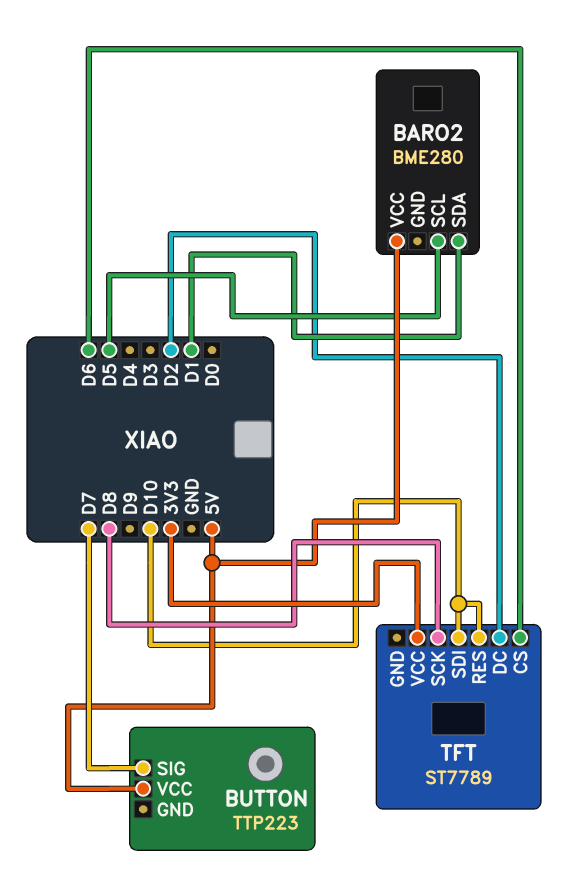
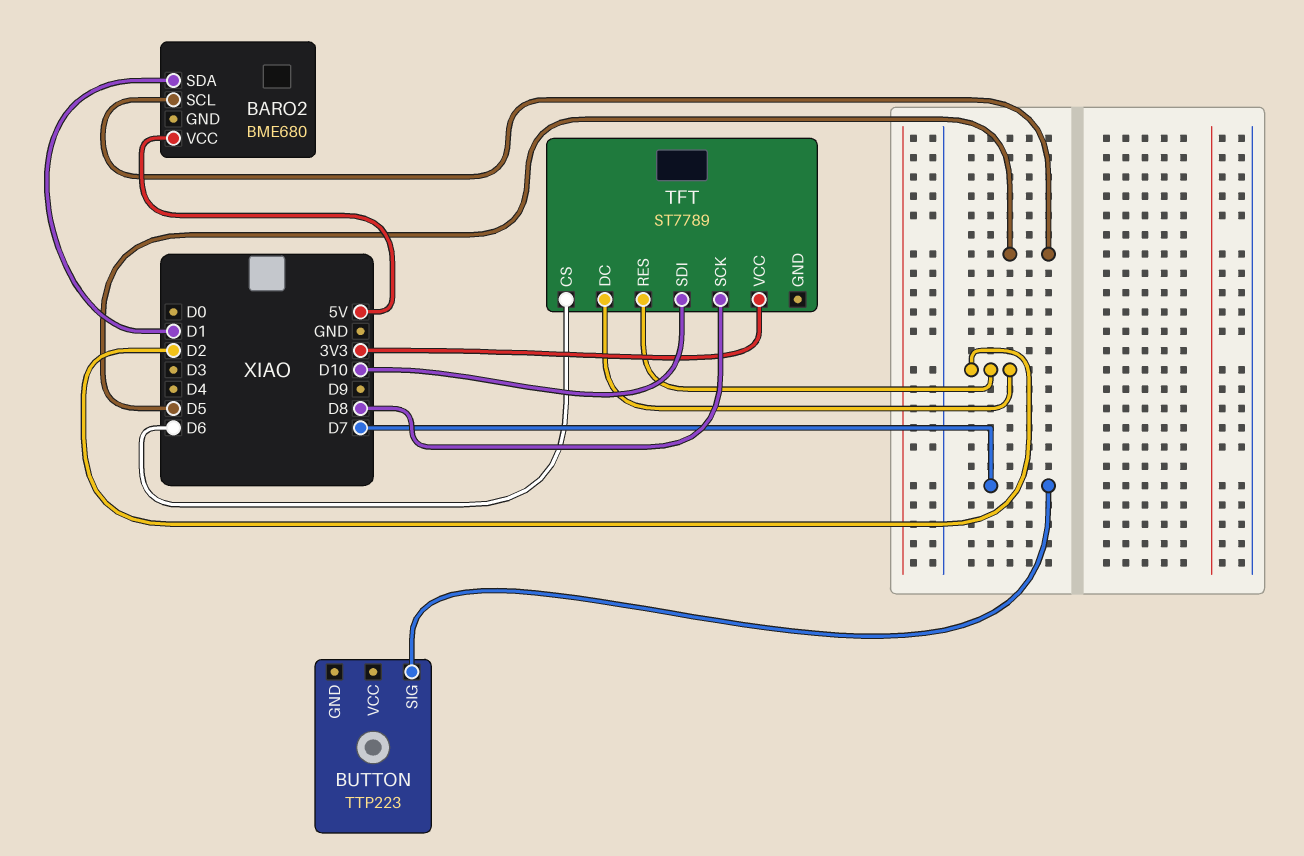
BARO2: BME280 -> BME680
BUTTON pin VCC: 5V -> none
TFT pin RES: D10 -> D2

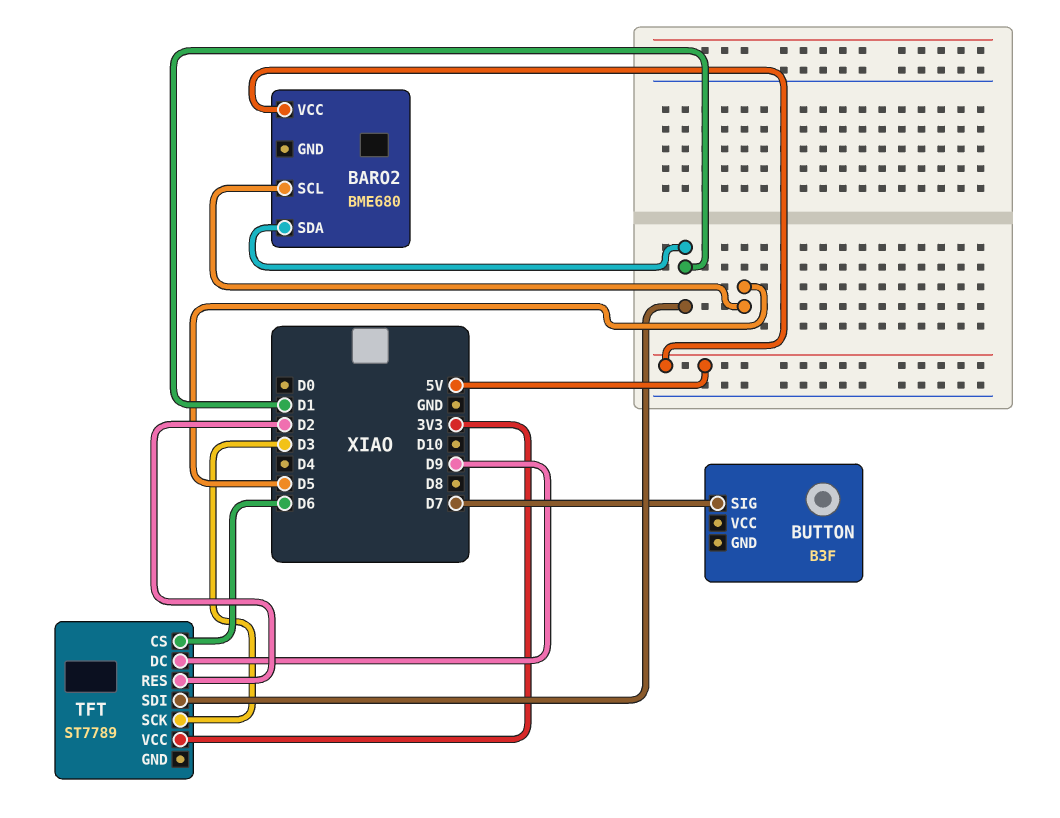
BUTTON: TTP223 -> B3F
TFT pin DC: D2 -> D9
TFT pin SCK: D8 -> D3
TFT pin SDI: D10 -> D1

